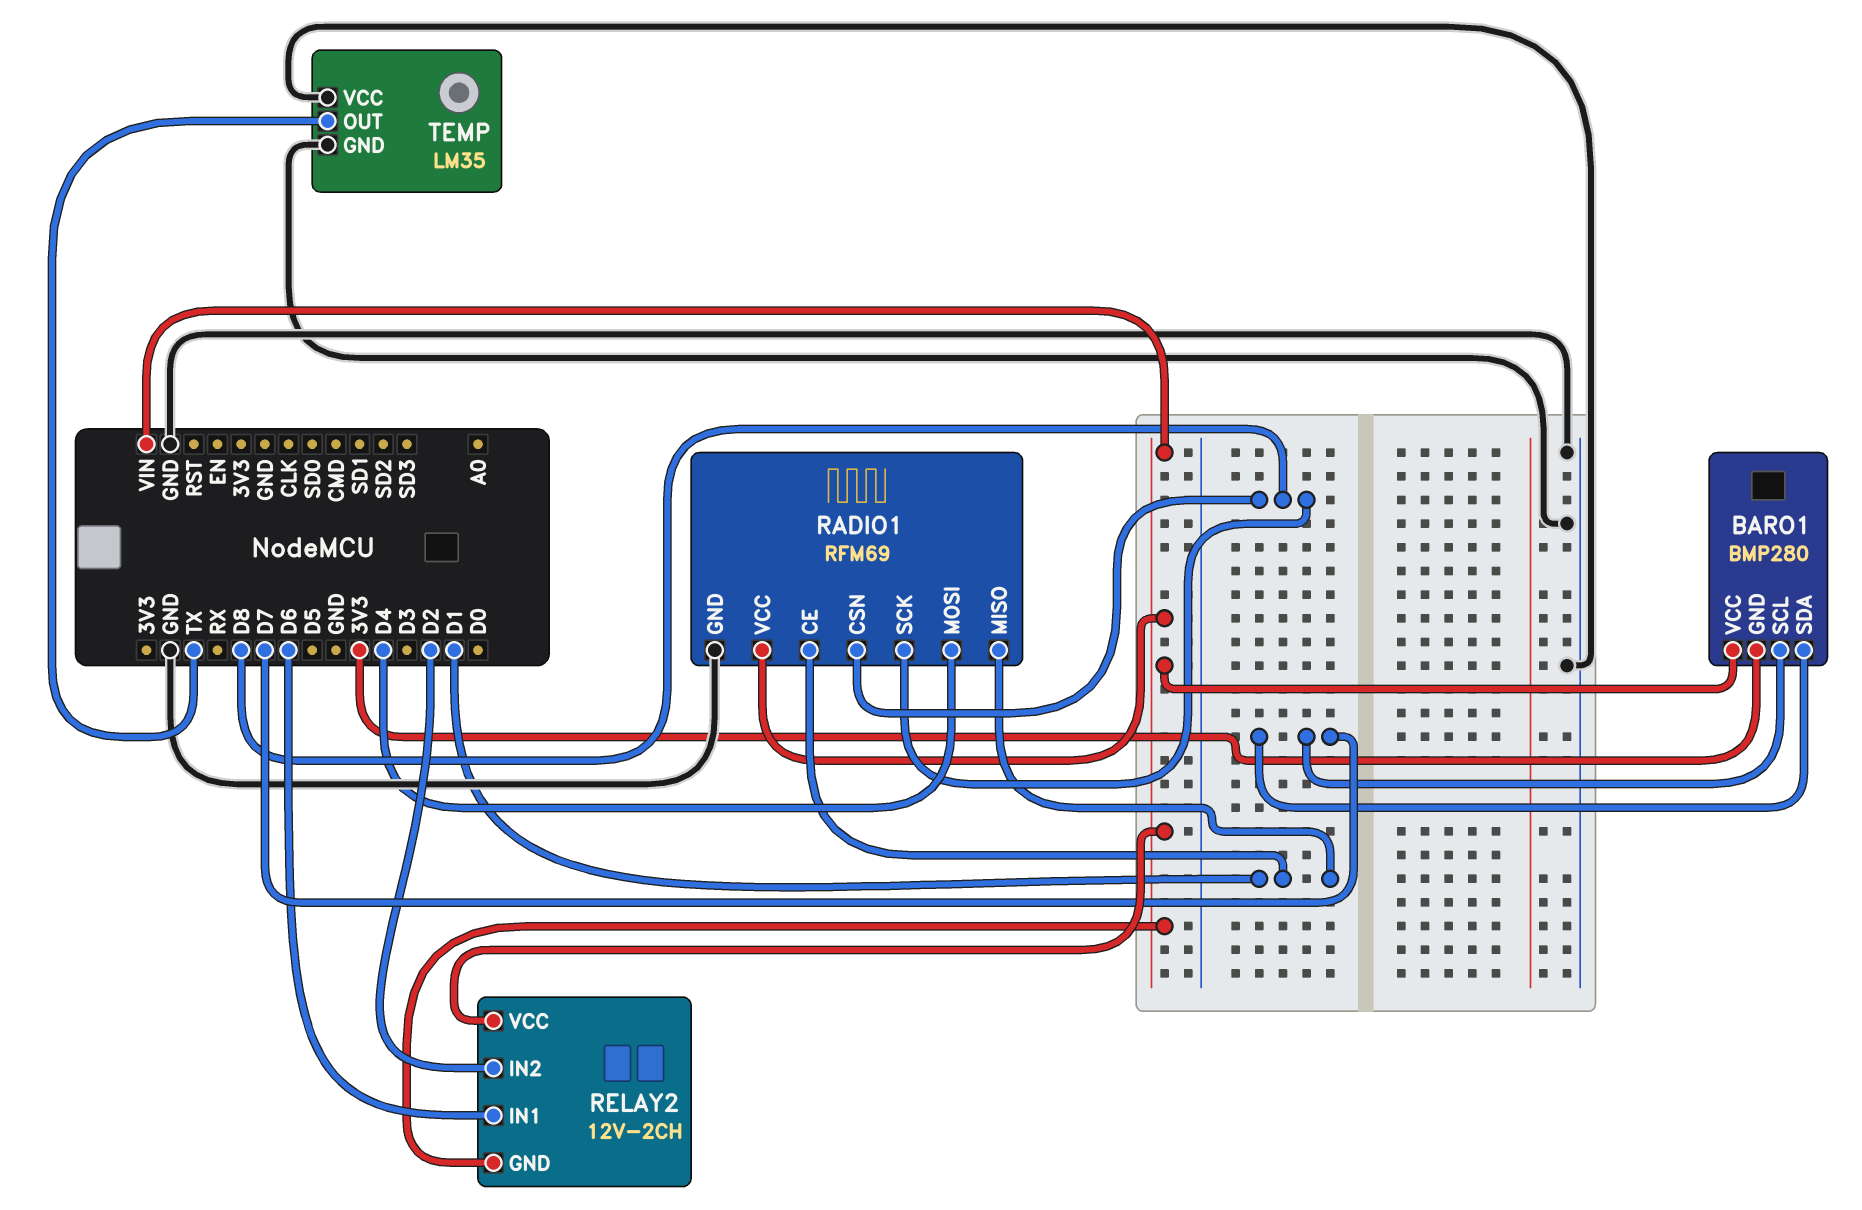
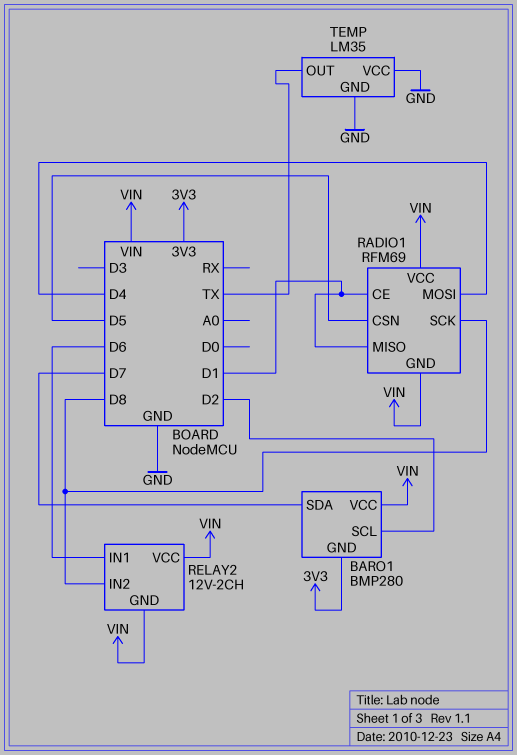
BARO1 pin SCL: D7 -> D2
RADIO1 pin CSN: D8 -> D5
RADIO1 pin GND: GND -> VIN
RELAY2 pin IN2: D2 -> D8

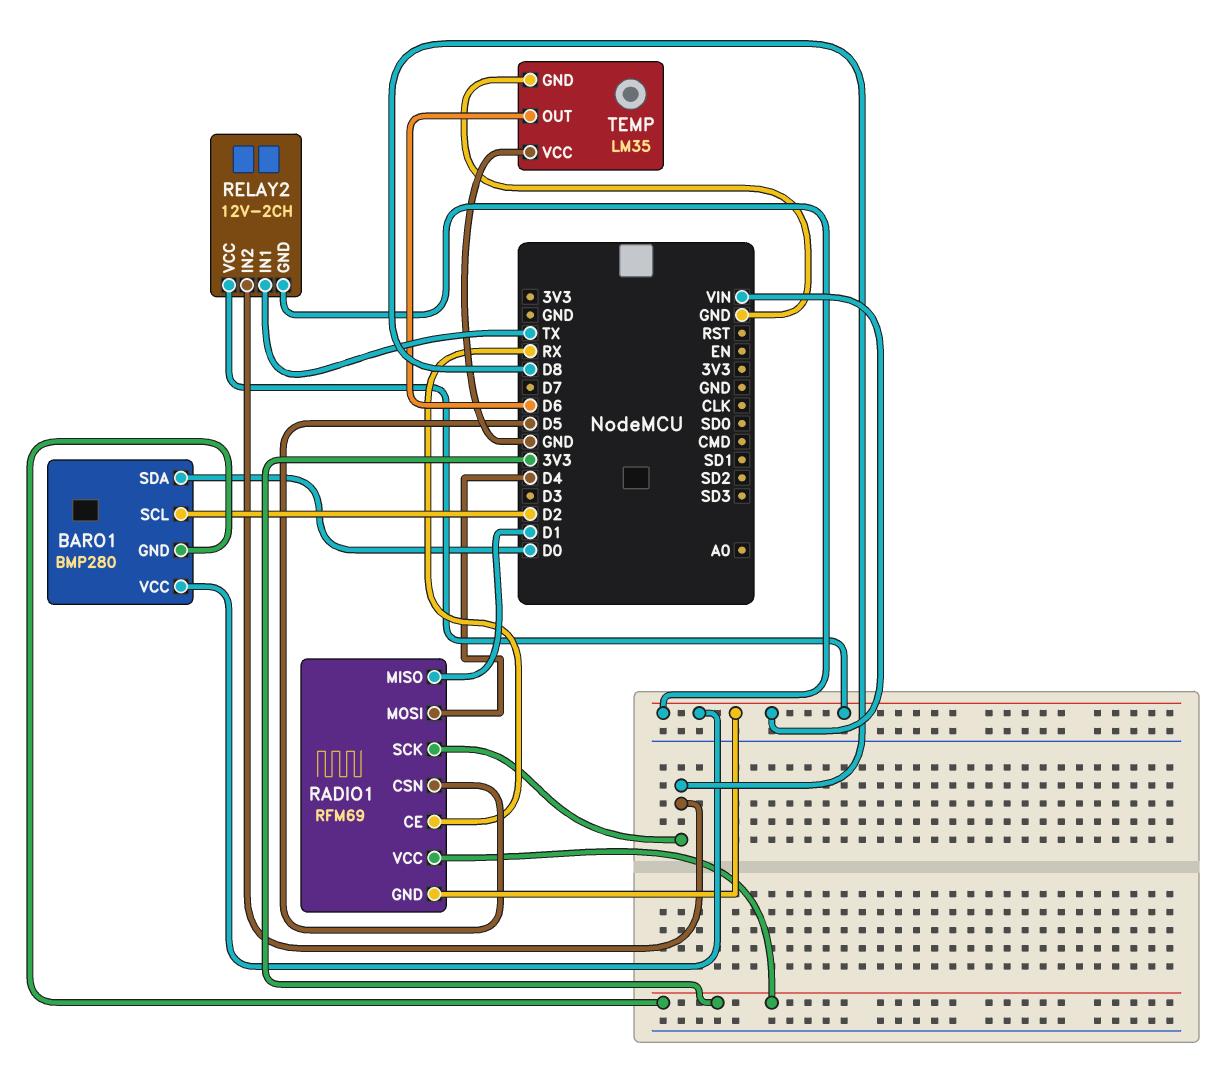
BARO1 pin SDA: D7 -> D0
RADIO1 pin CE: D1 -> RX
RADIO1 pin VCC: VIN -> 3V3
RELAY2 pin IN1: D6 -> TX
TEMP pin OUT: TX -> D6

